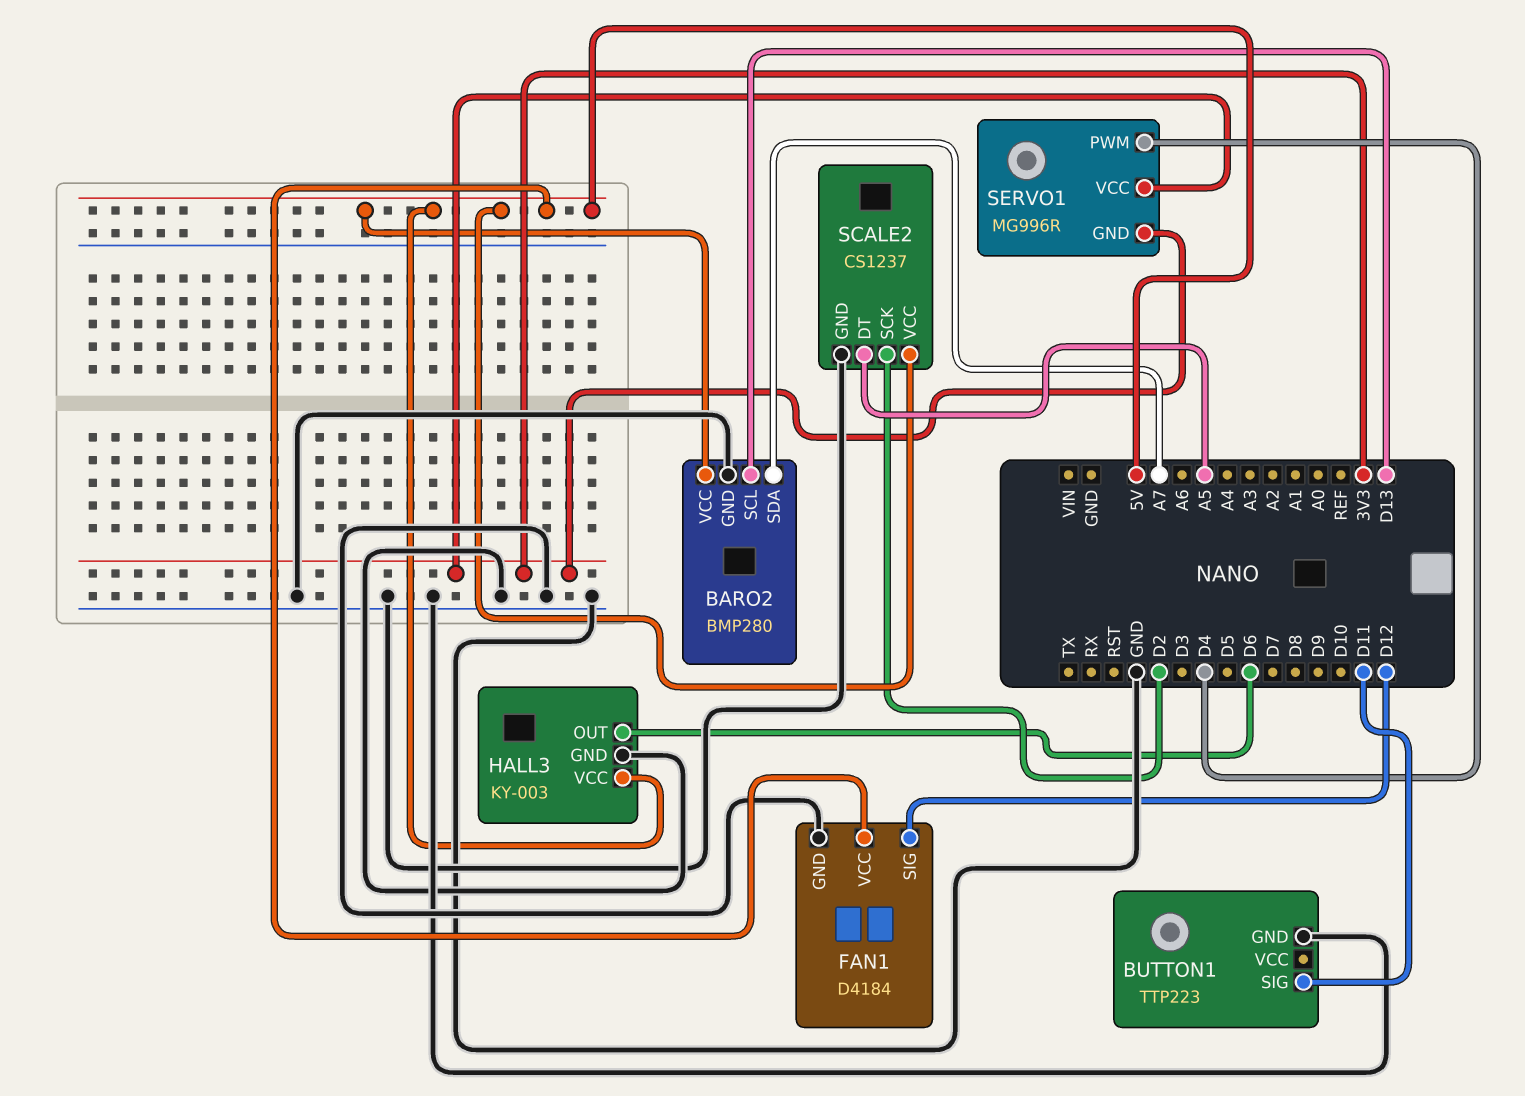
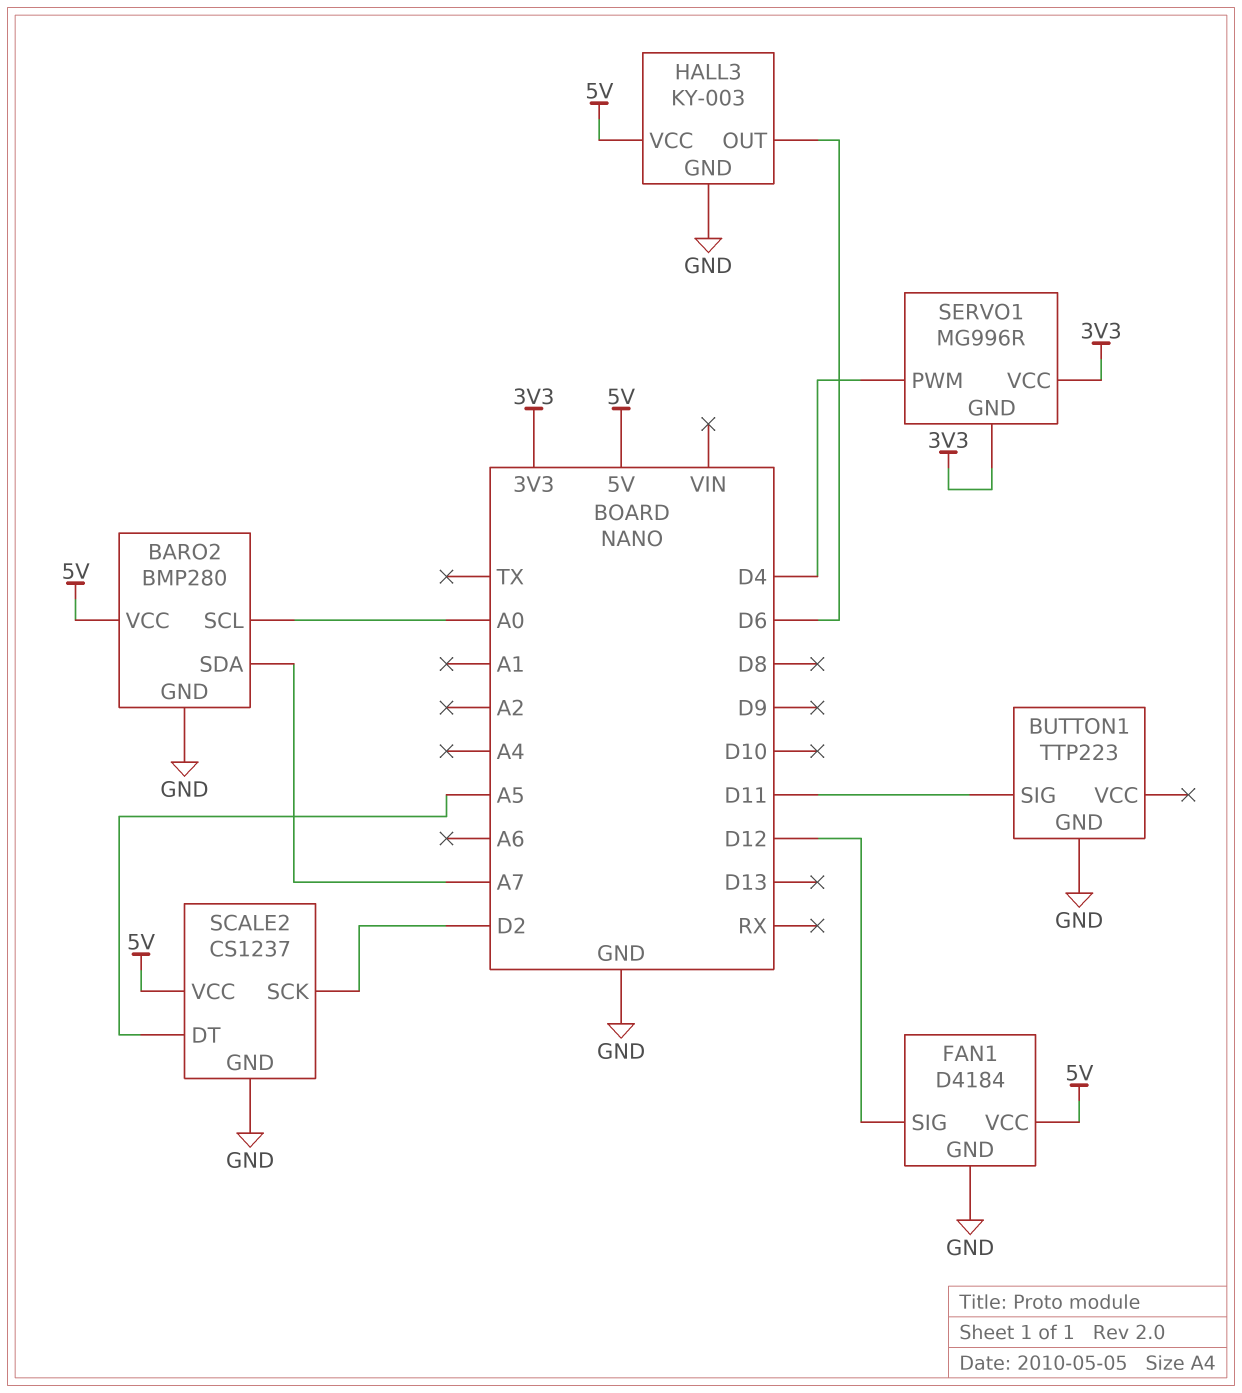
BARO2 pin SCL: D13 -> A0

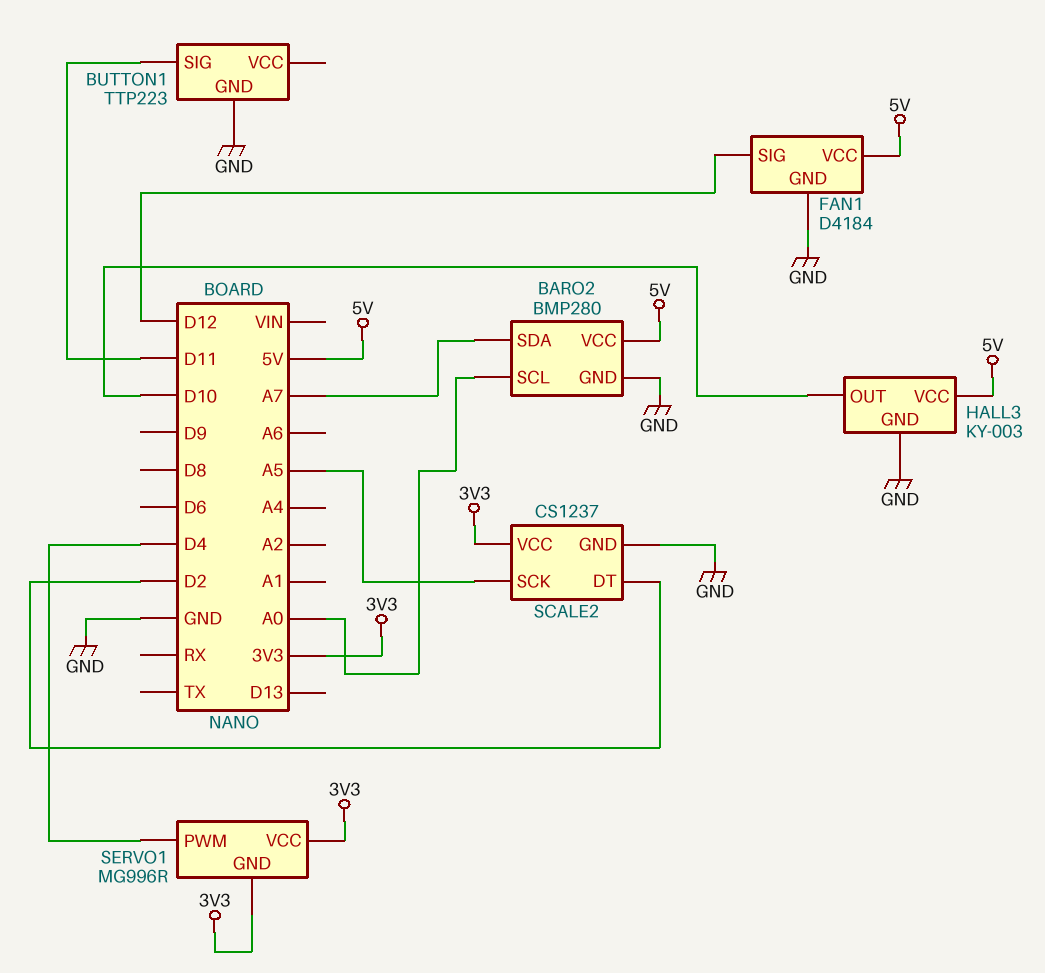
HALL3 pin OUT: D6 -> D10
SCALE2 pin DT: A5 -> D2
SCALE2 pin SCK: D2 -> A5
SCALE2 pin VCC: 5V -> 3V3

